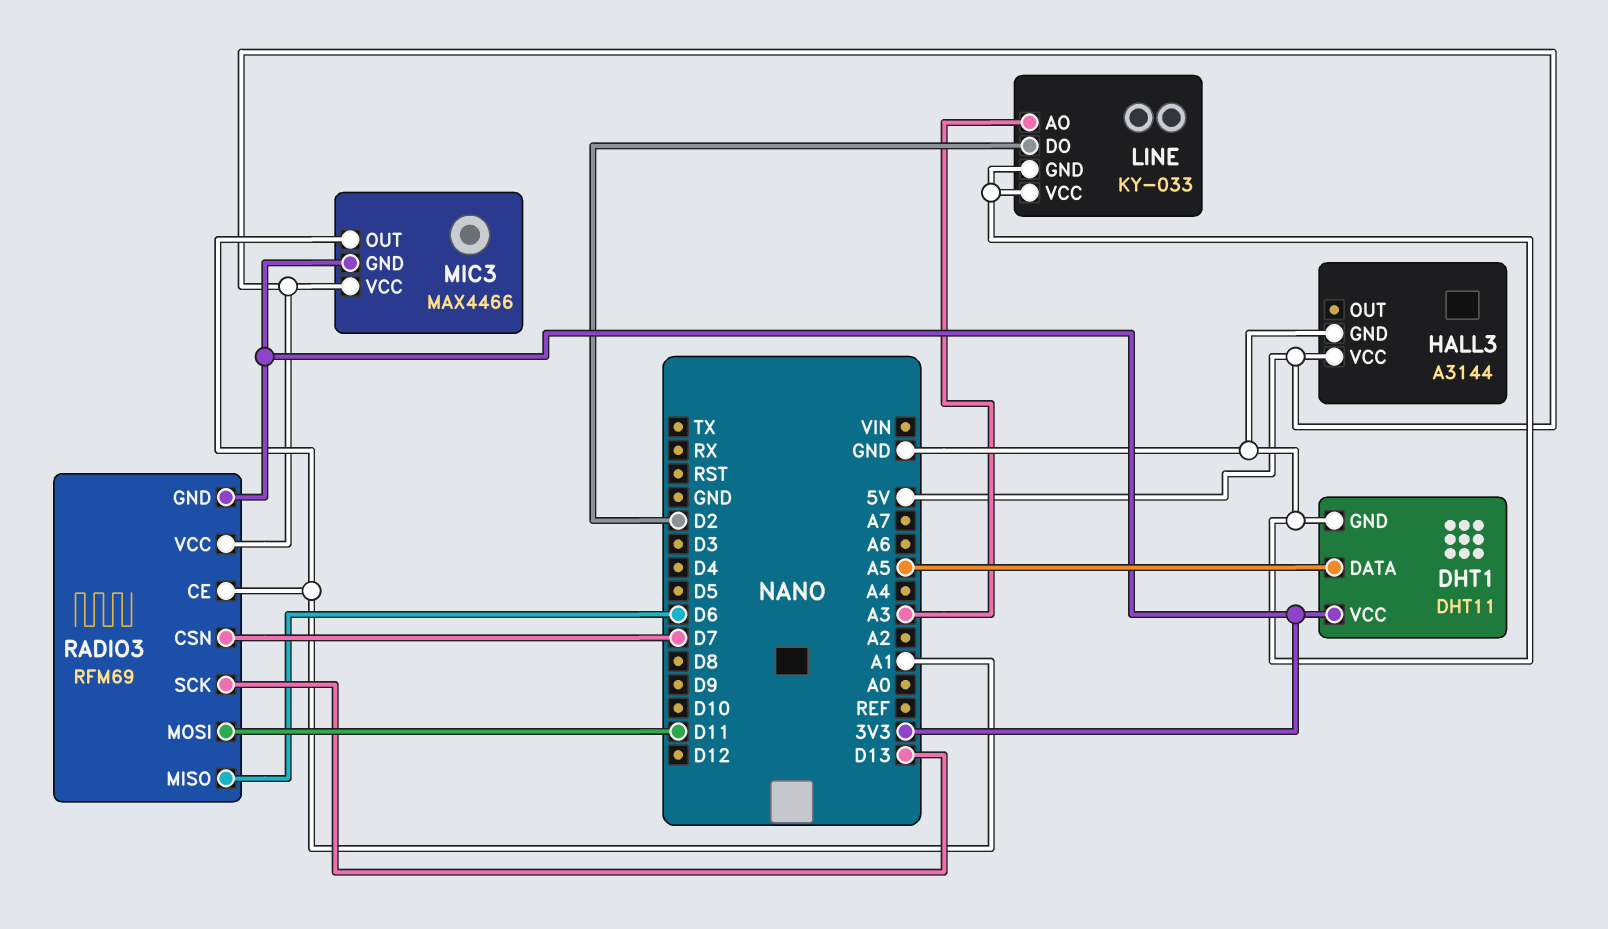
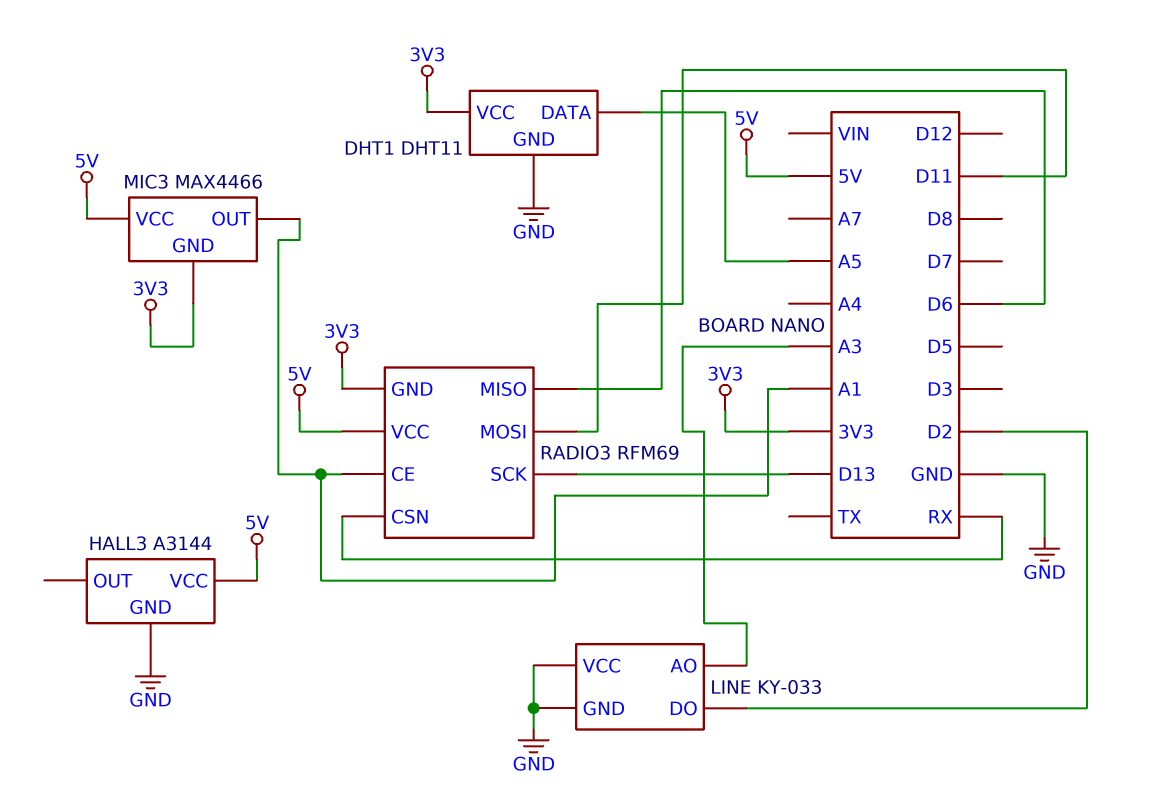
RADIO3 pin CSN: D7 -> RX

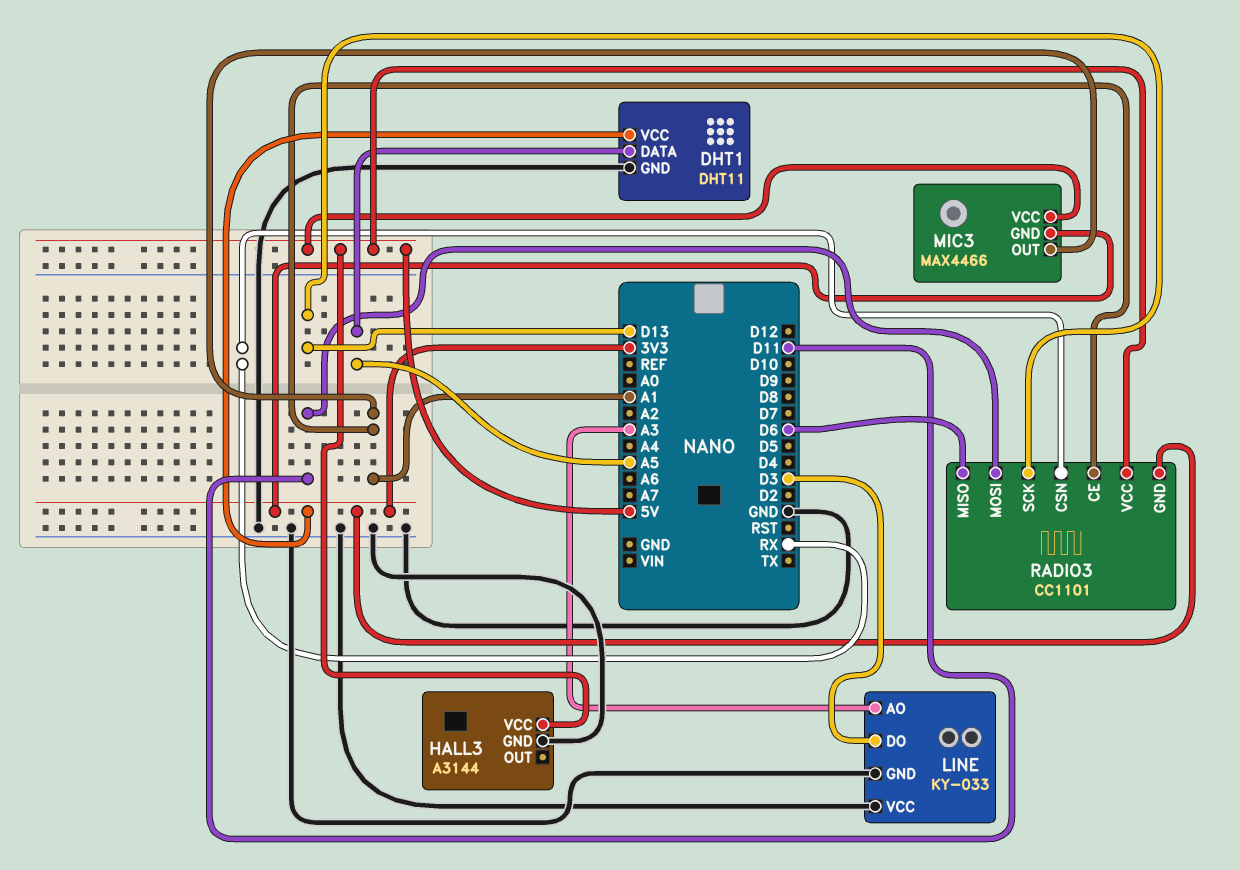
LINE pin DO: D2 -> D3
RADIO3: RFM69 -> CC1101

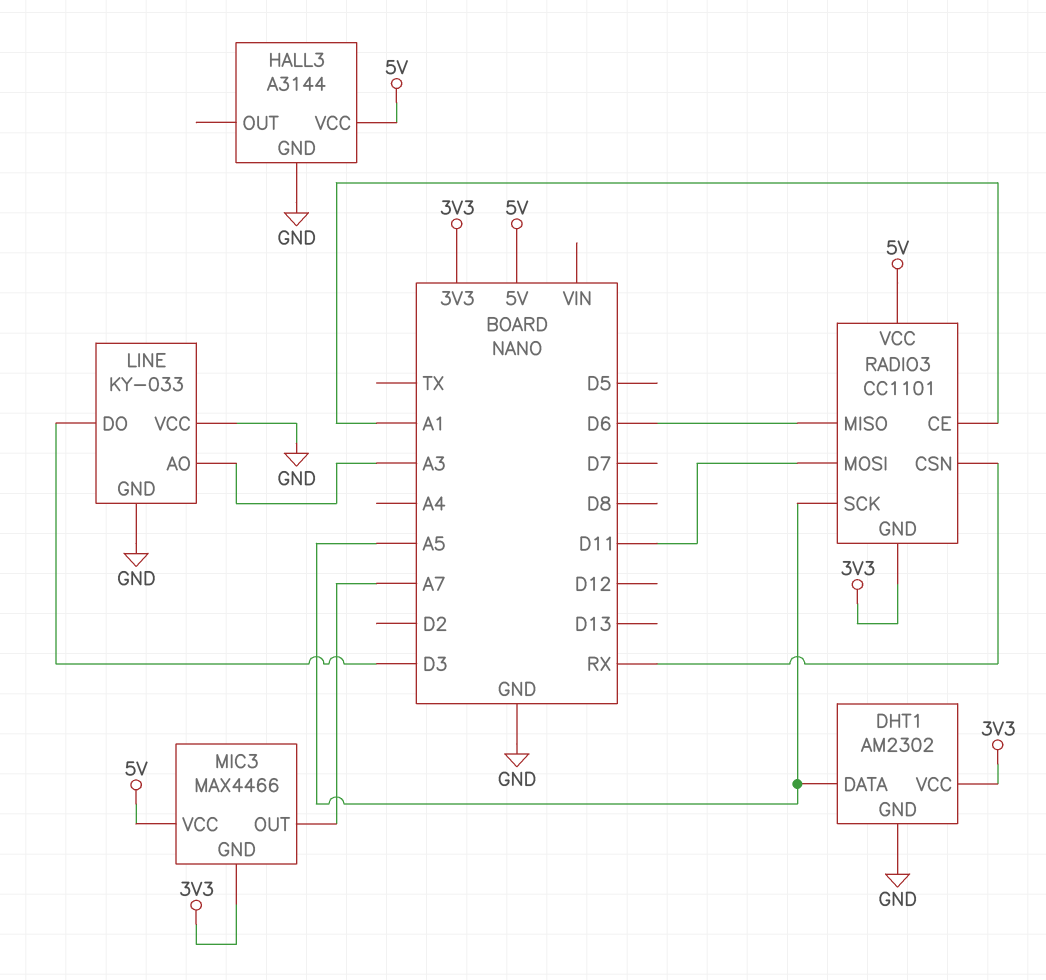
DHT1: DHT11 -> AM2302
MIC3 pin OUT: A1 -> A7
RADIO3 pin SCK: D13 -> A5

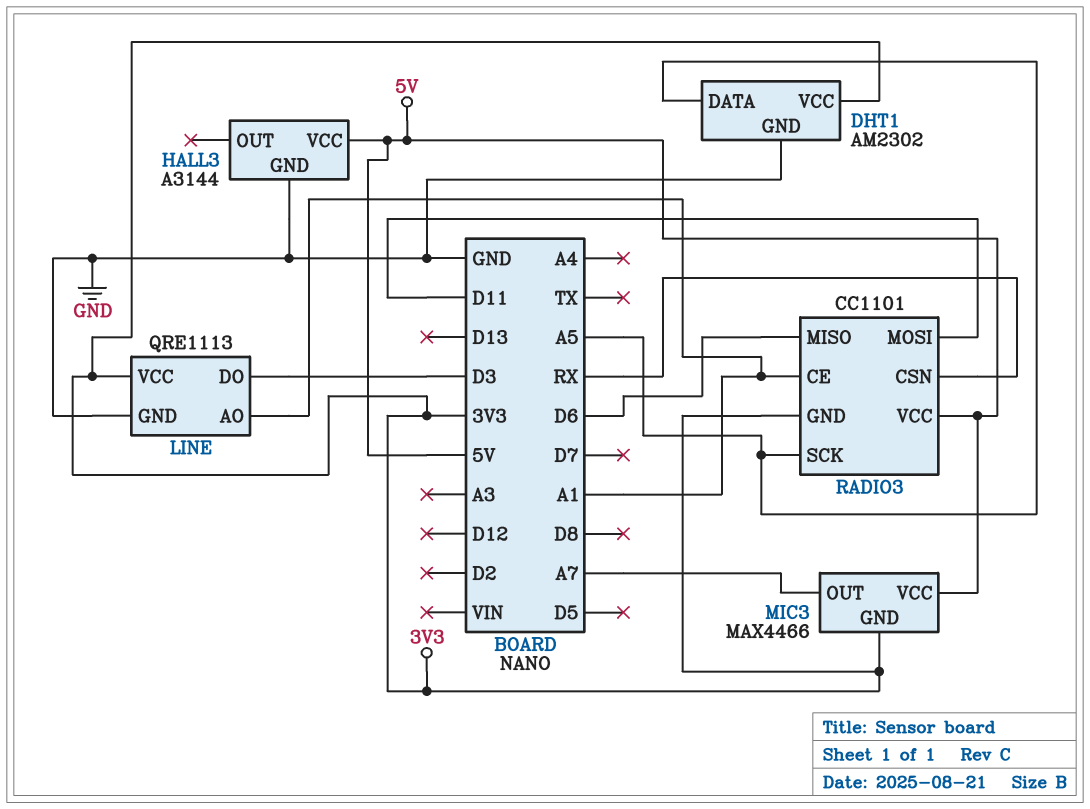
LINE: KY-033 -> QRE1113
LINE pin AO: A3 -> A1
LINE pin VCC: GND -> 3V3

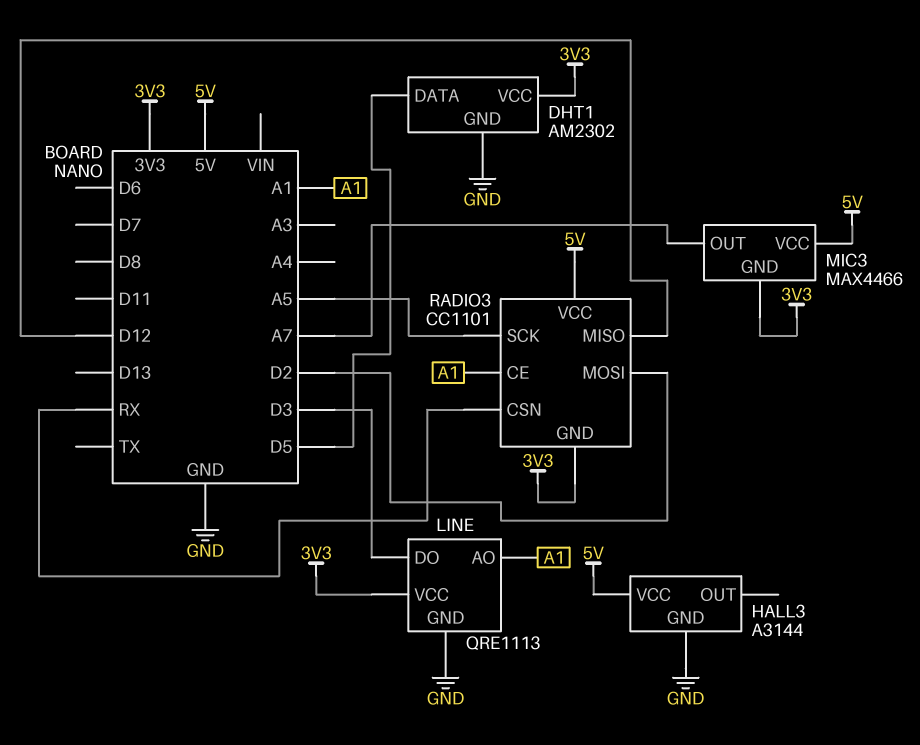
DHT1 pin DATA: A5 -> D5
RADIO3 pin MISO: D6 -> D12
RADIO3 pin MOSI: D11 -> D2

